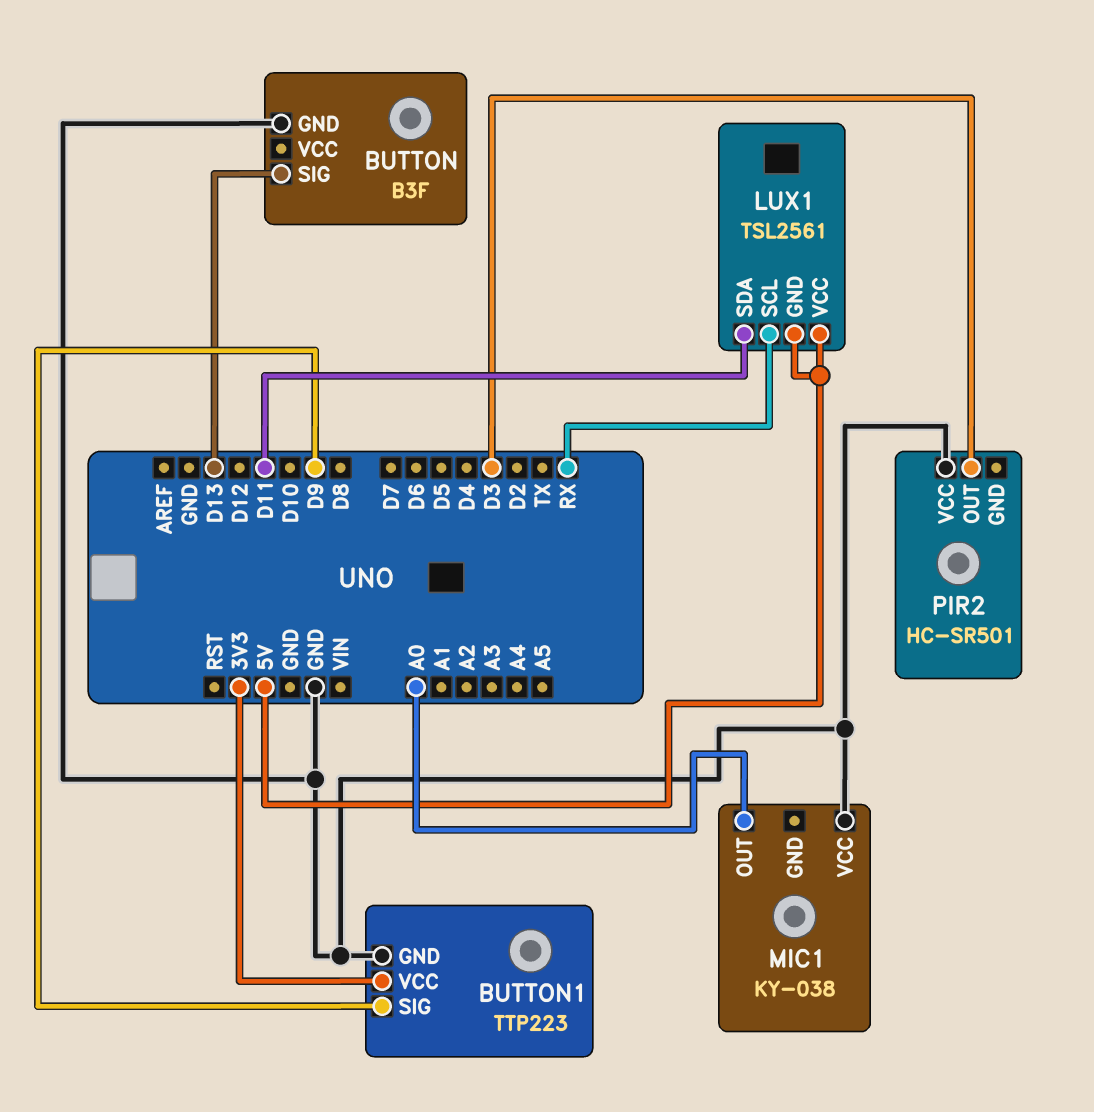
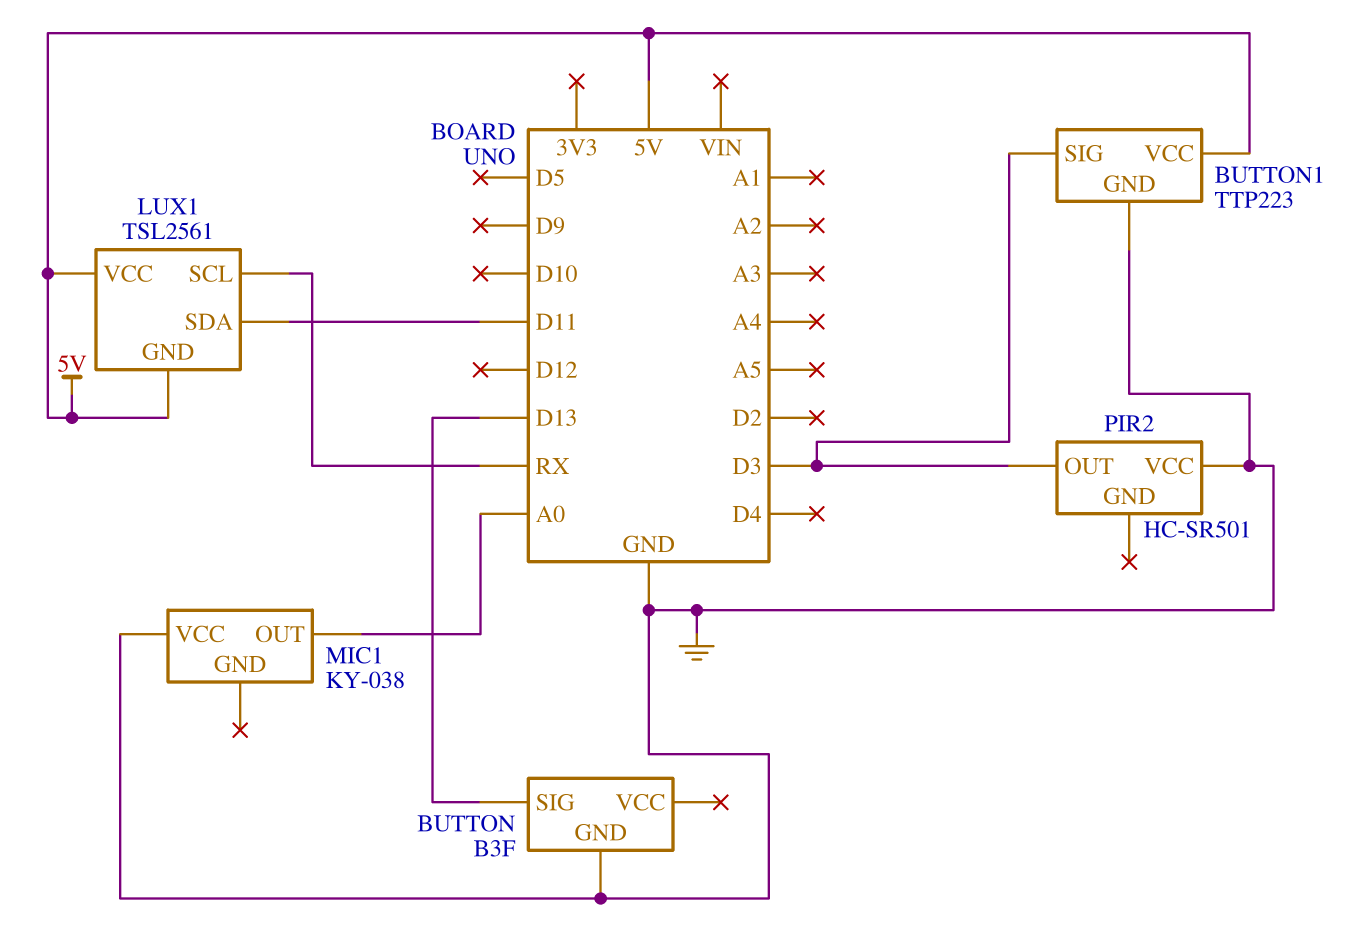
BUTTON1 pin SIG: D9 -> D3
BUTTON1 pin VCC: 3V3 -> 5V

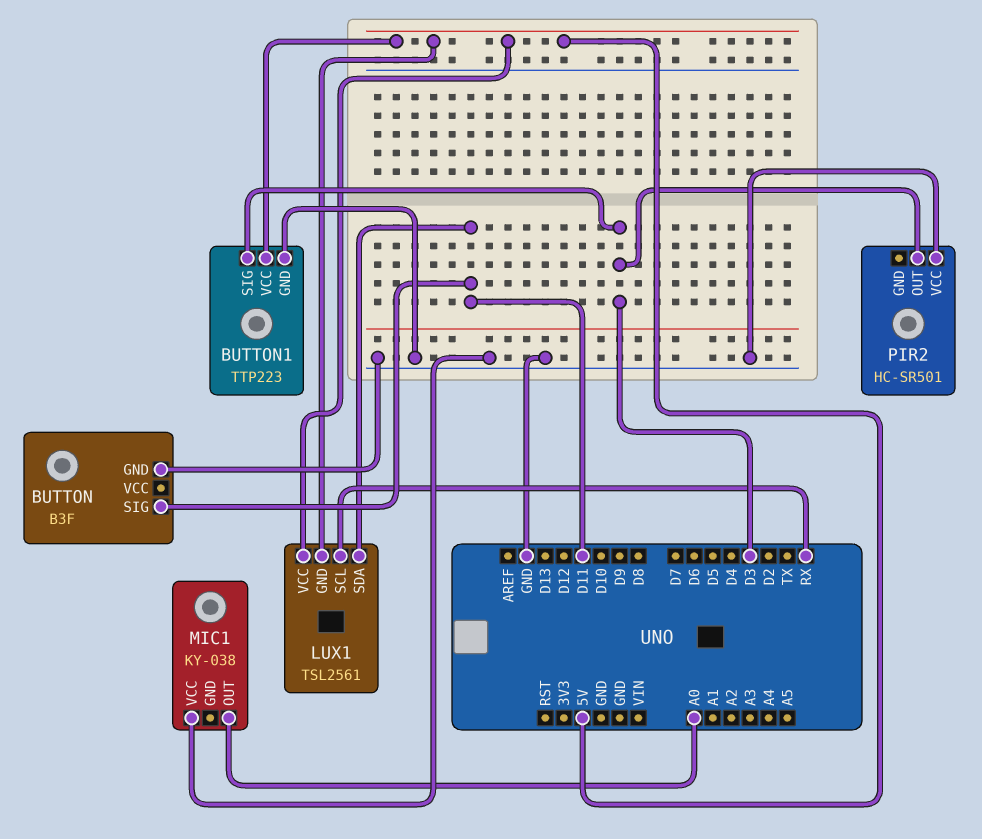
BUTTON pin SIG: D13 -> D11

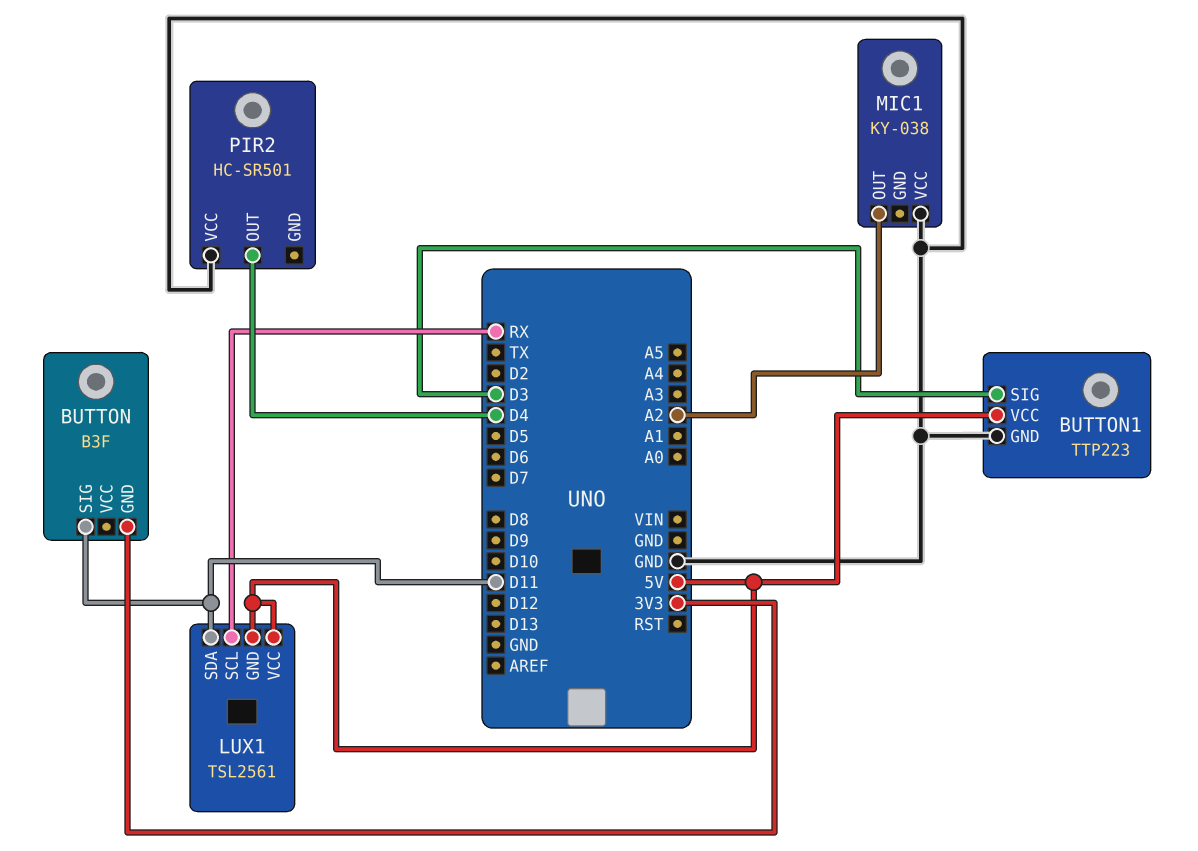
BUTTON pin GND: GND -> 3V3
MIC1 pin OUT: A0 -> A2
PIR2 pin OUT: D3 -> D4

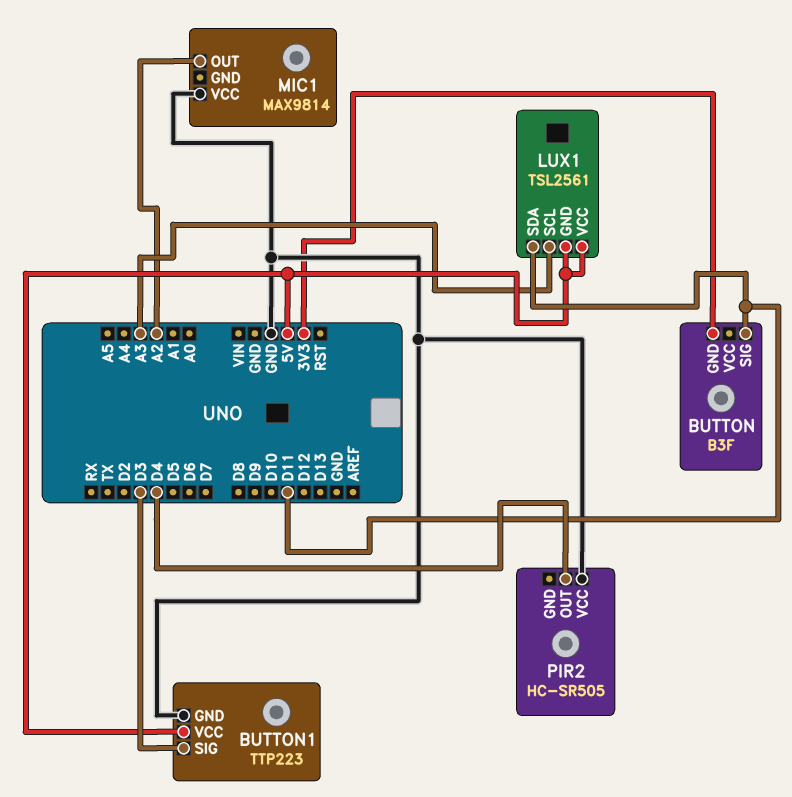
LUX1 pin SCL: RX -> A3
MIC1: KY-038 -> MAX9814
PIR2: HC-SR501 -> HC-SR505

